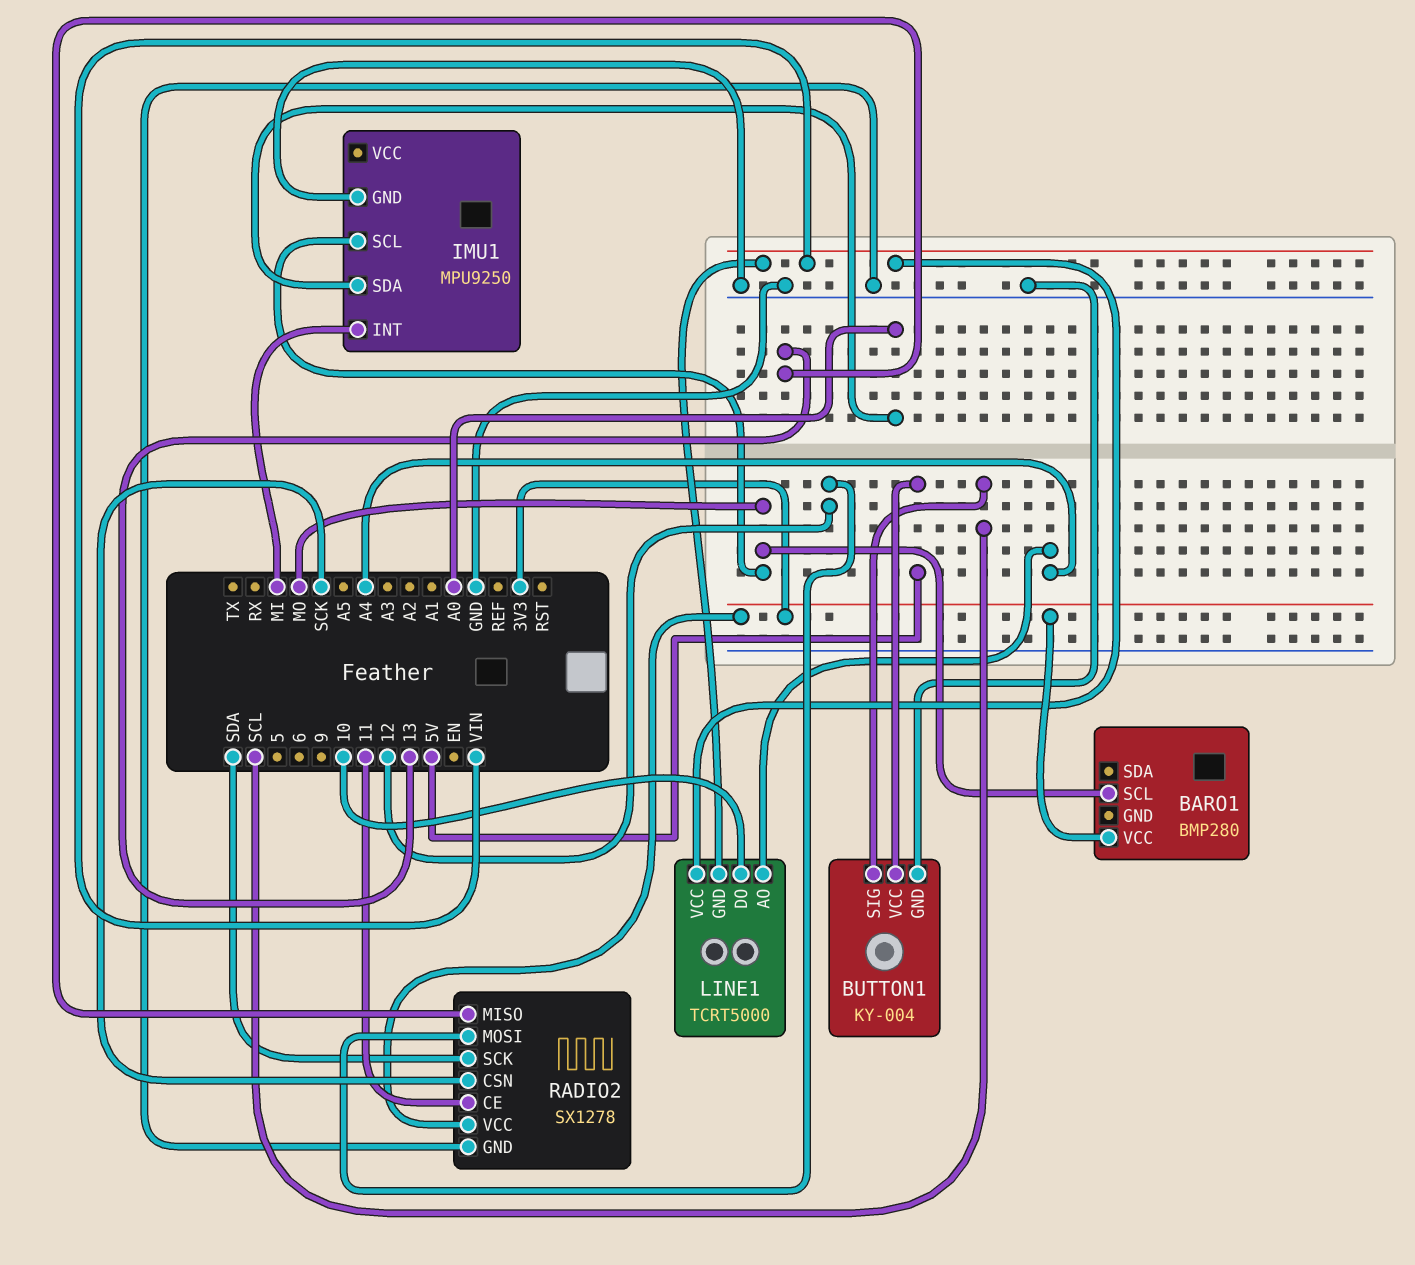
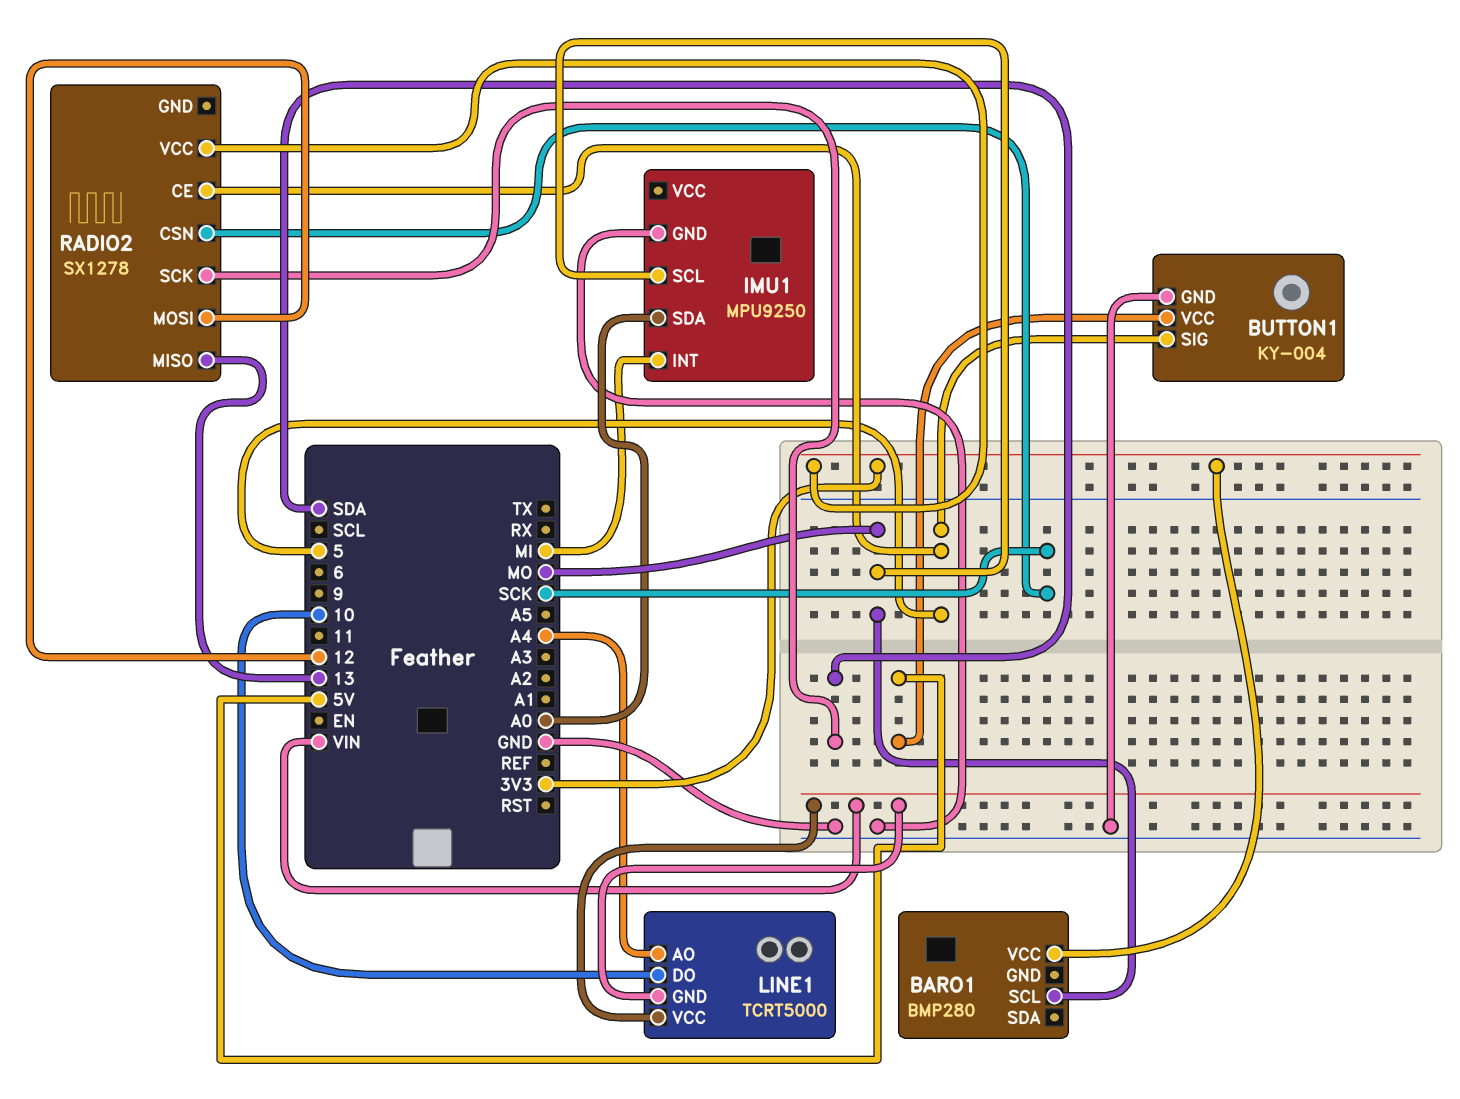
BUTTON1 pin SIG: SCL -> 5
RADIO2 pin CE: 11 -> 5
RADIO2 pin GND: GND -> none

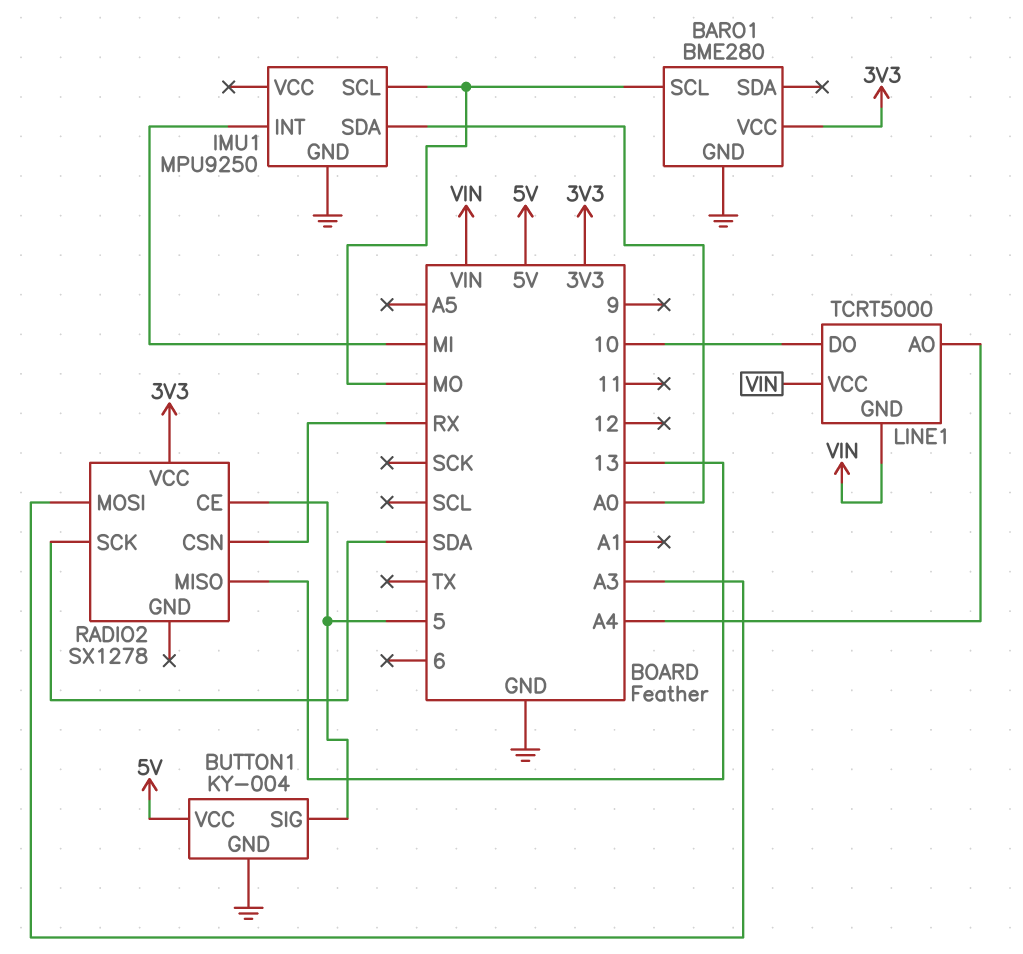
BARO1: BMP280 -> BME280
BARO1 pin GND: none -> GND
RADIO2 pin CSN: SCK -> RX
RADIO2 pin MOSI: 12 -> A3

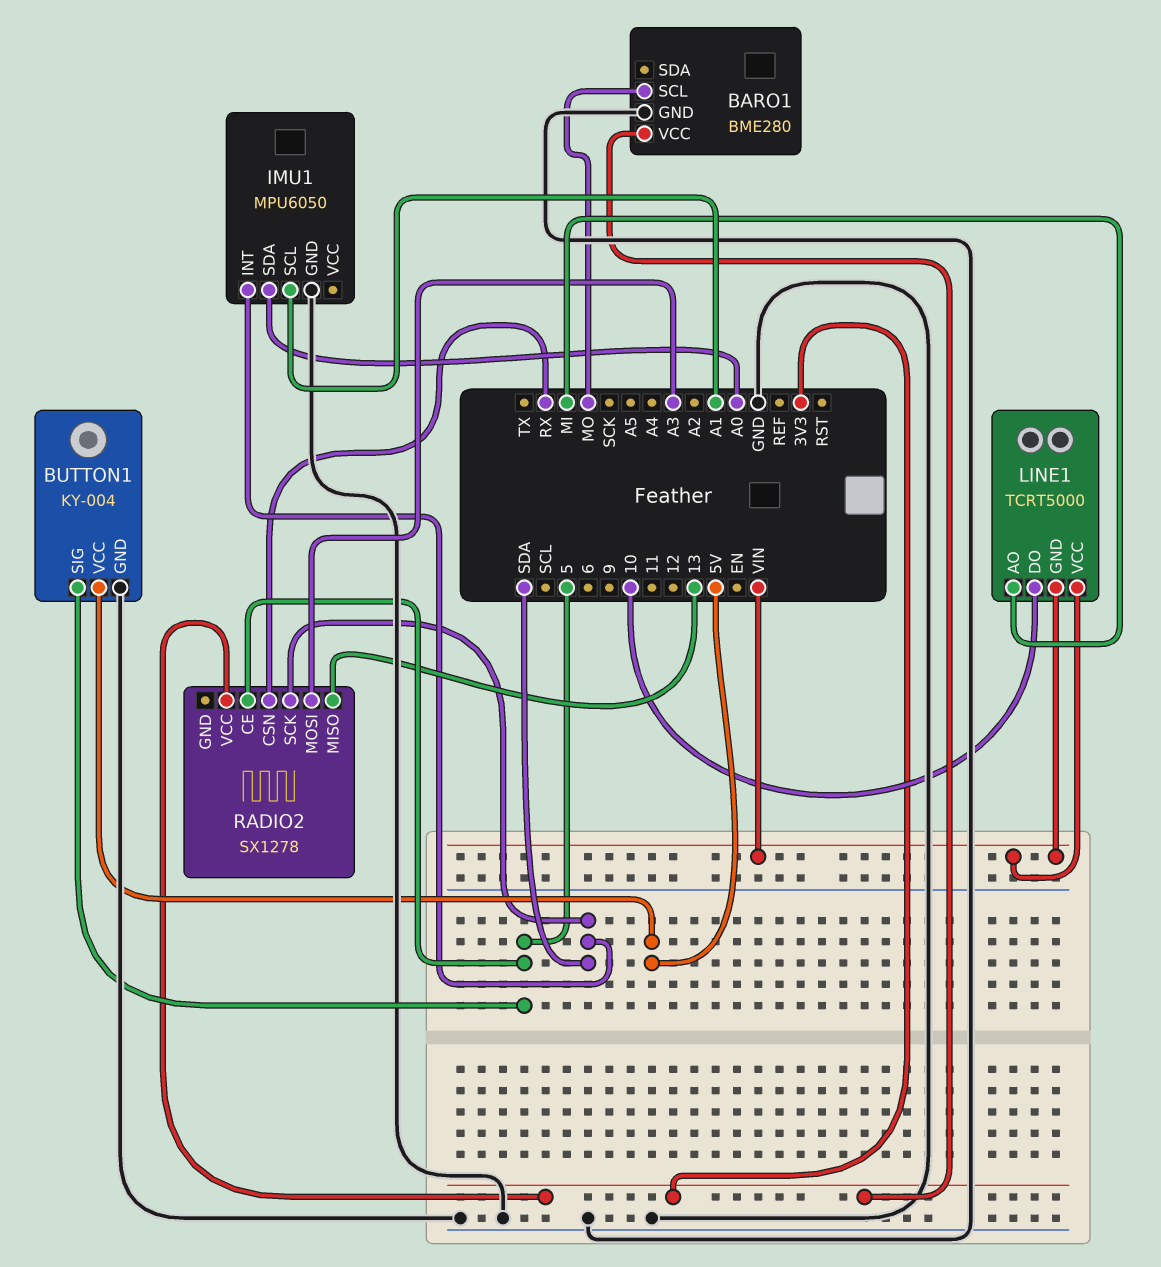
IMU1: MPU9250 -> MPU6050
IMU1 pin INT: MI -> SDA
IMU1 pin SCL: MO -> A1
LINE1 pin AO: A4 -> MI

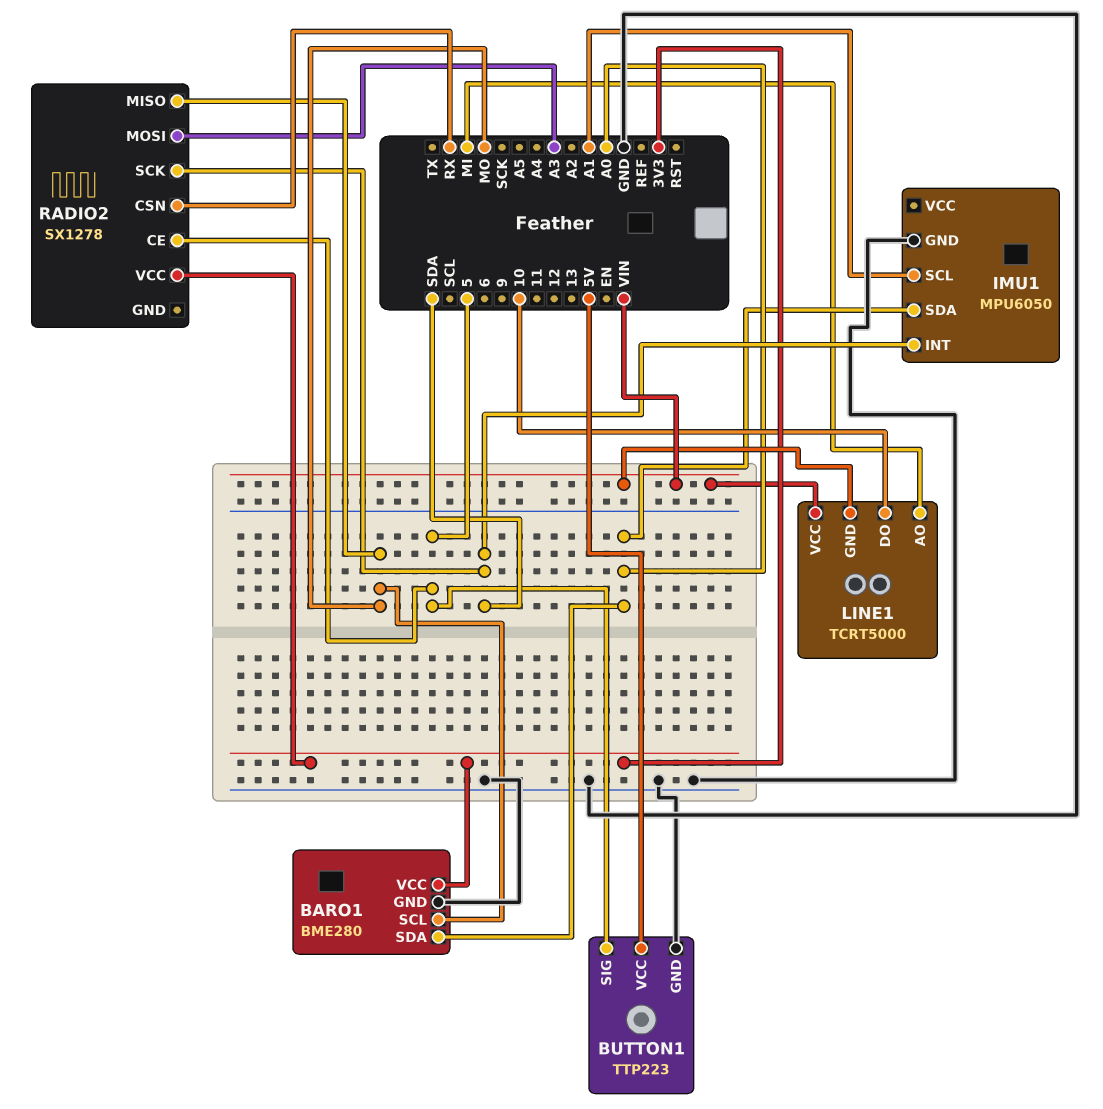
BARO1 pin SDA: none -> A0
BUTTON1: KY-004 -> TTP223
RADIO2 pin MISO: 13 -> MO

